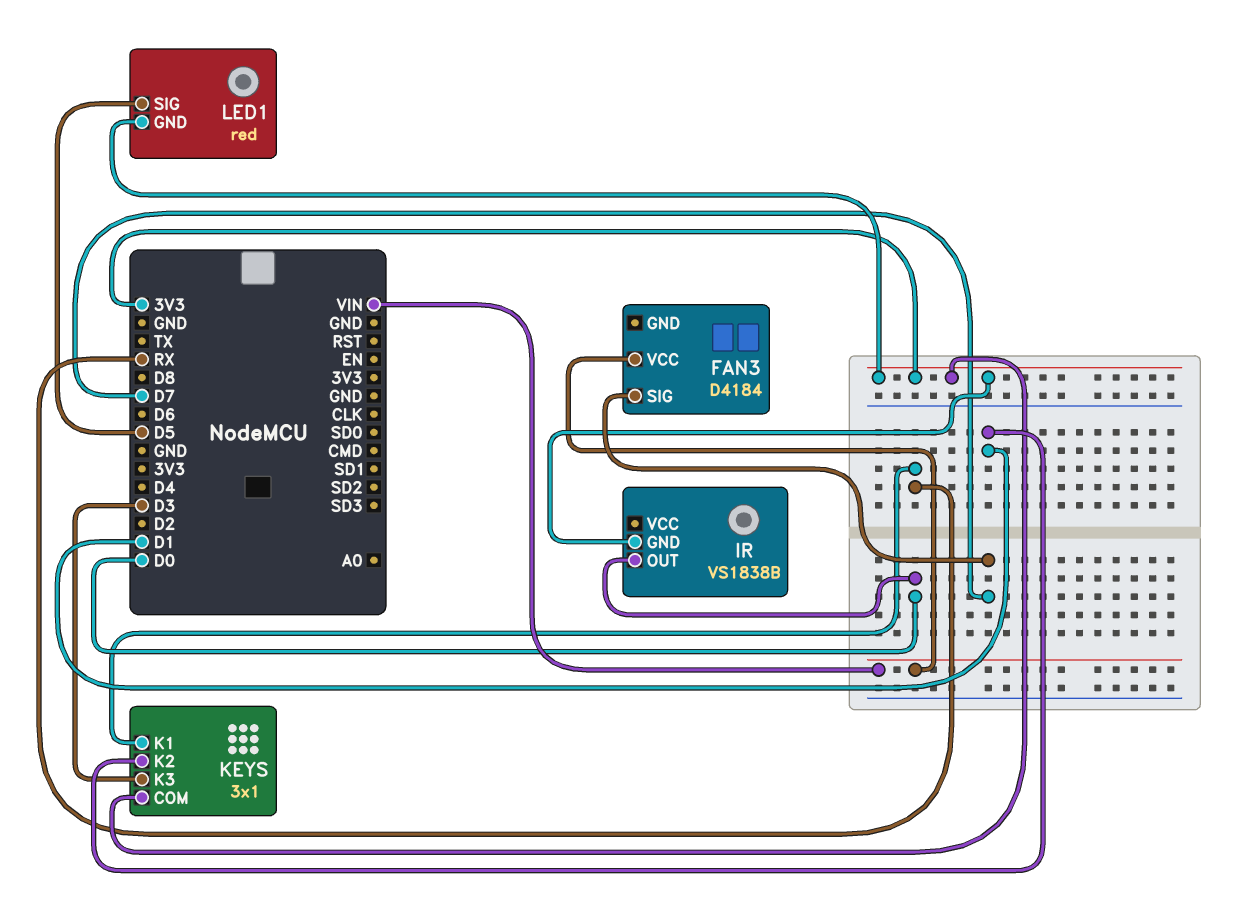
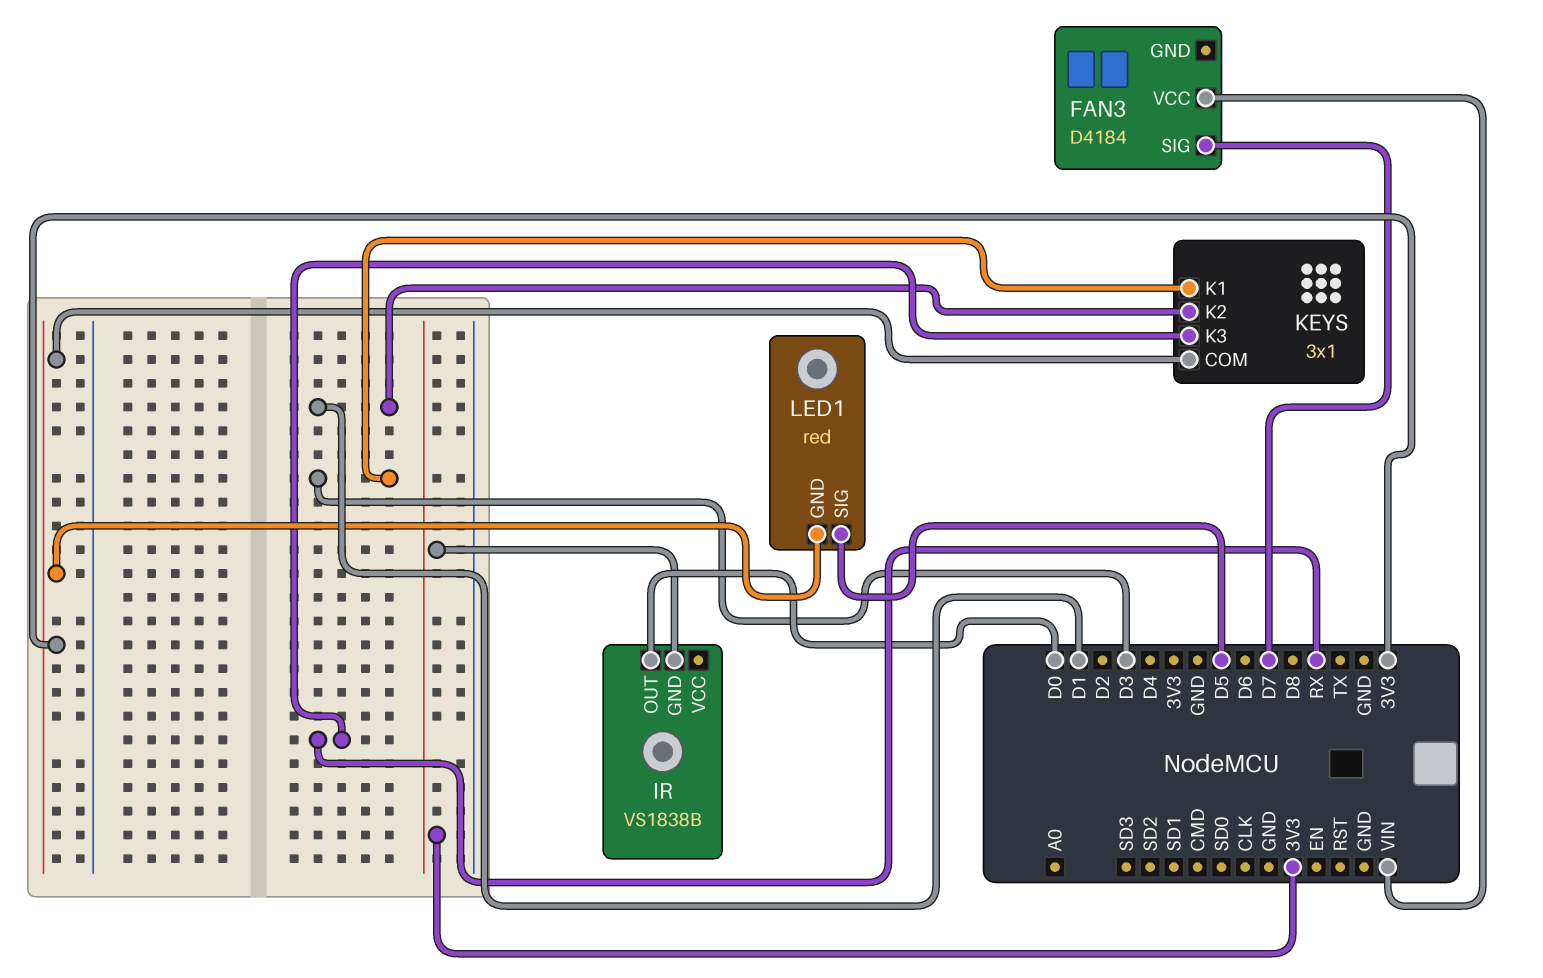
KEYS pin K1: RX -> D3
KEYS pin K3: D3 -> RX

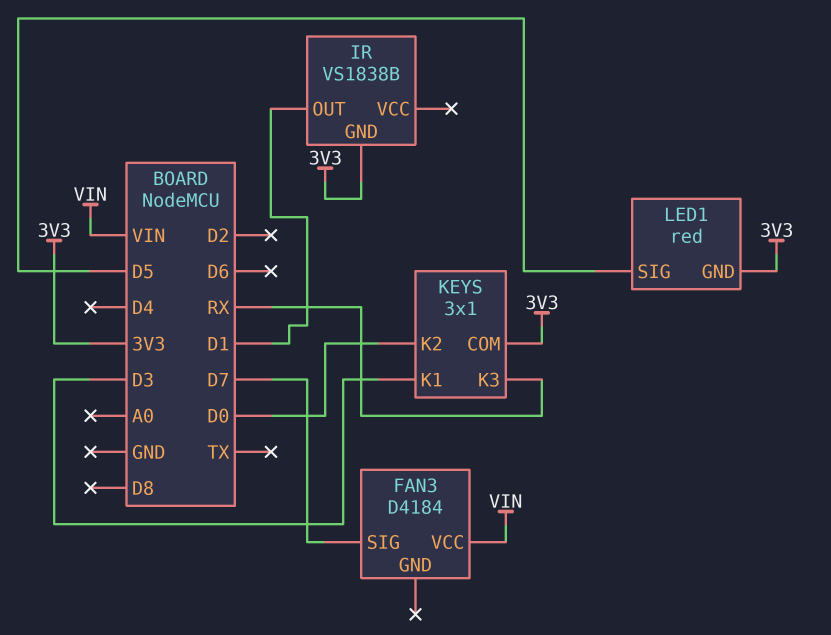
IR pin OUT: D0 -> D1
KEYS pin K2: D1 -> D0

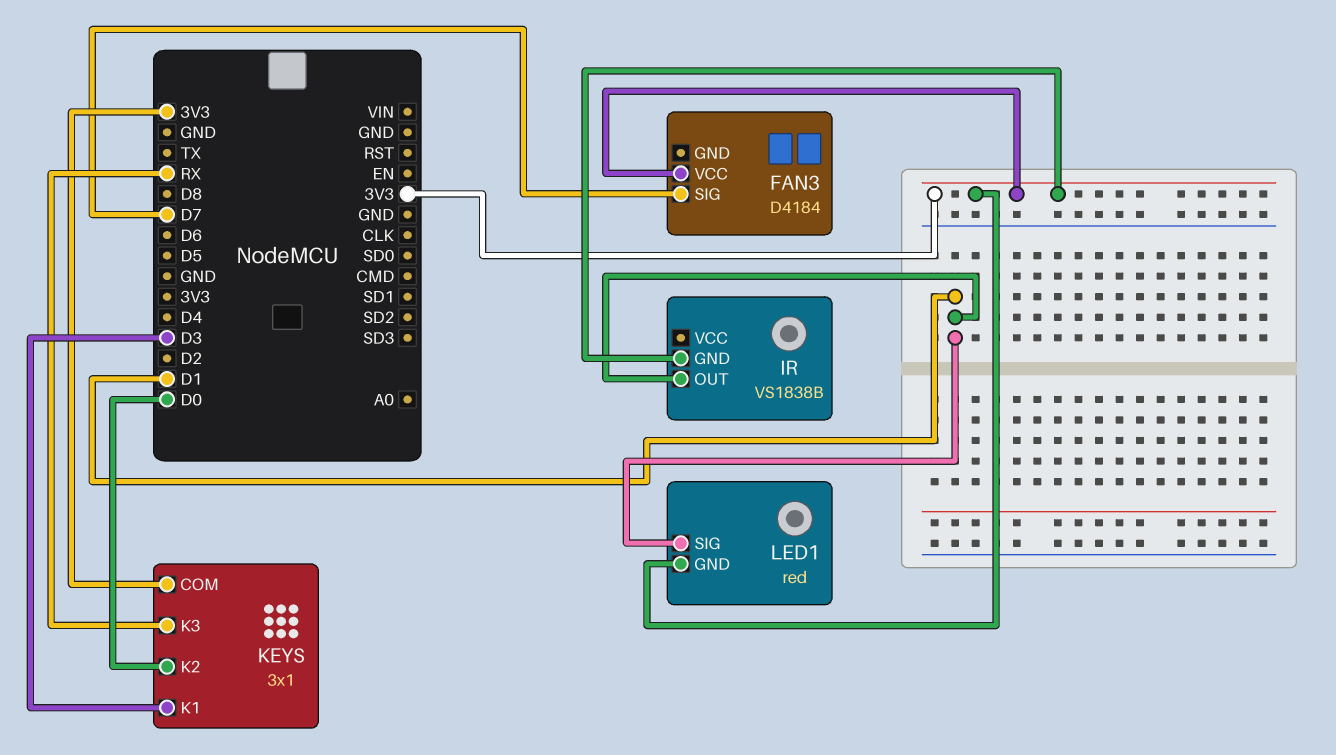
FAN3 pin VCC: VIN -> 3V3
LED1 pin SIG: D5 -> D1

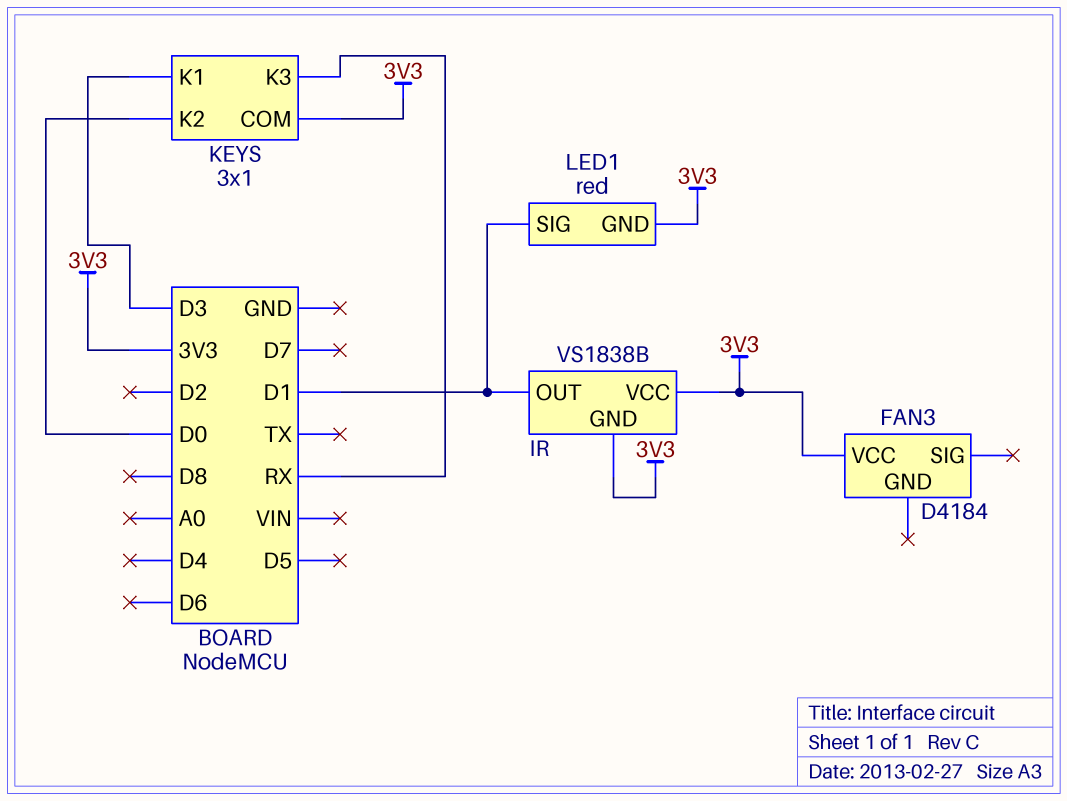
FAN3 pin SIG: D7 -> none
IR pin VCC: none -> 3V3

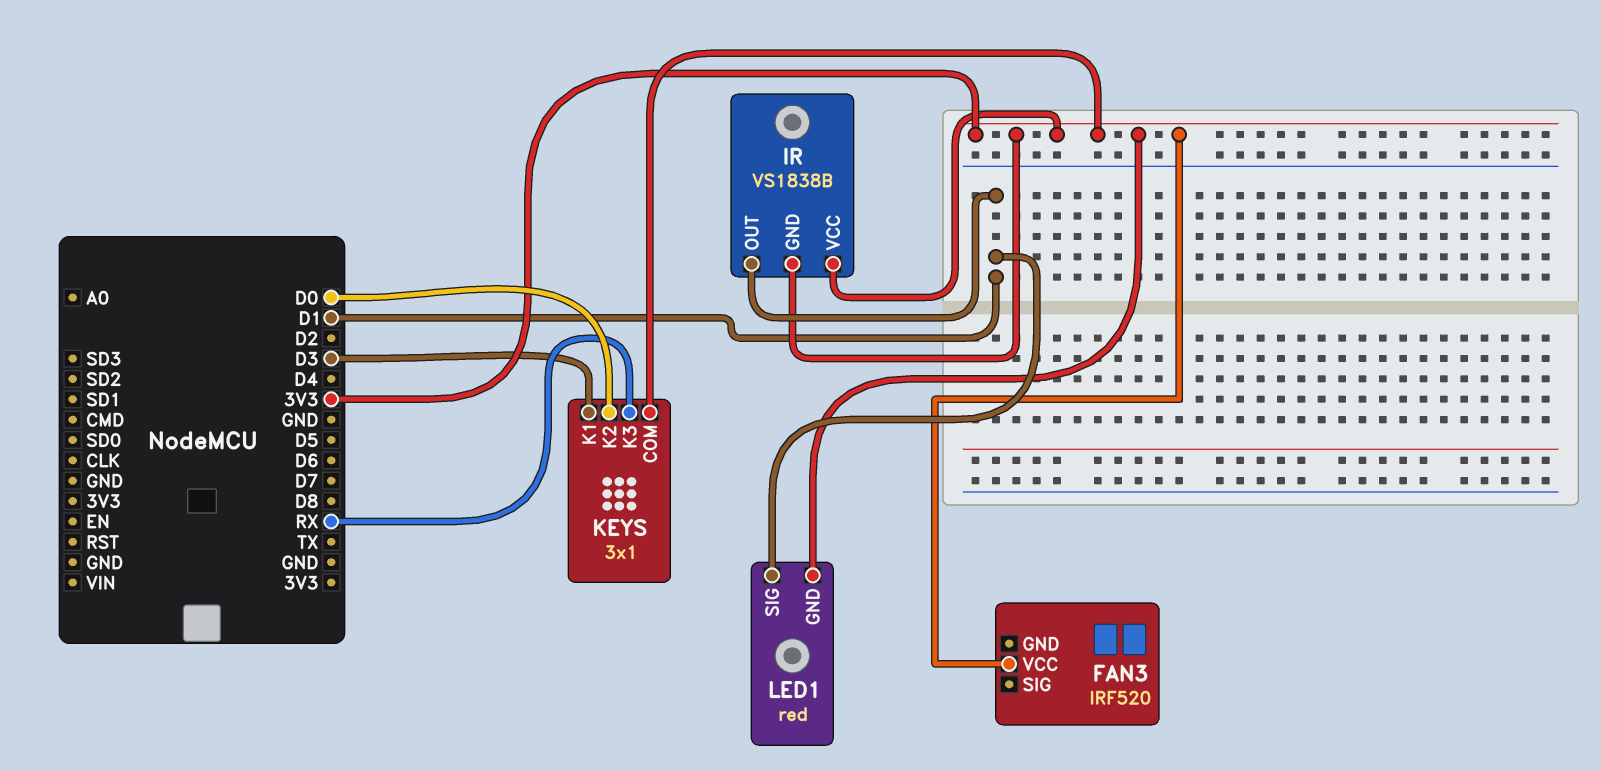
FAN3: D4184 -> IRF520

